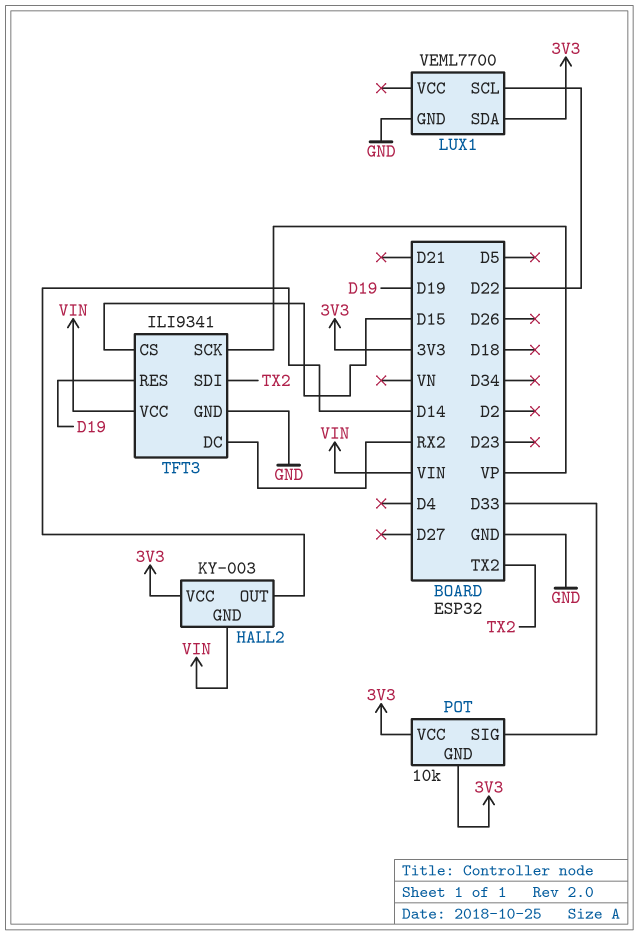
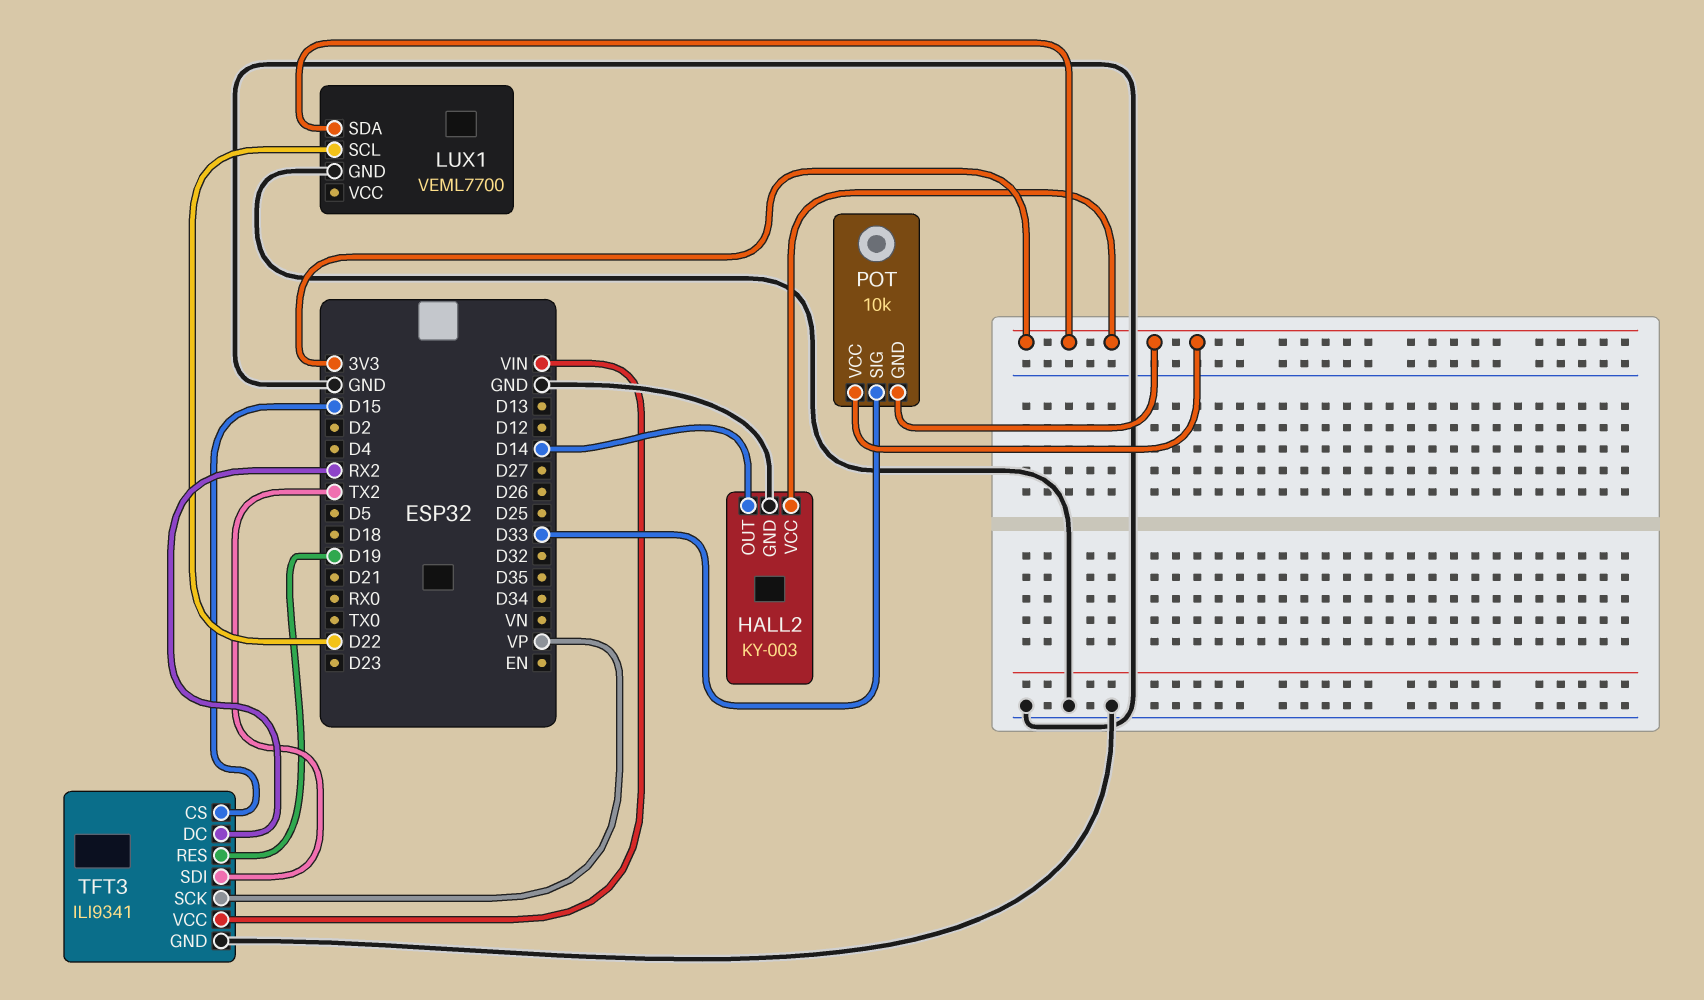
HALL2 pin GND: VIN -> GND

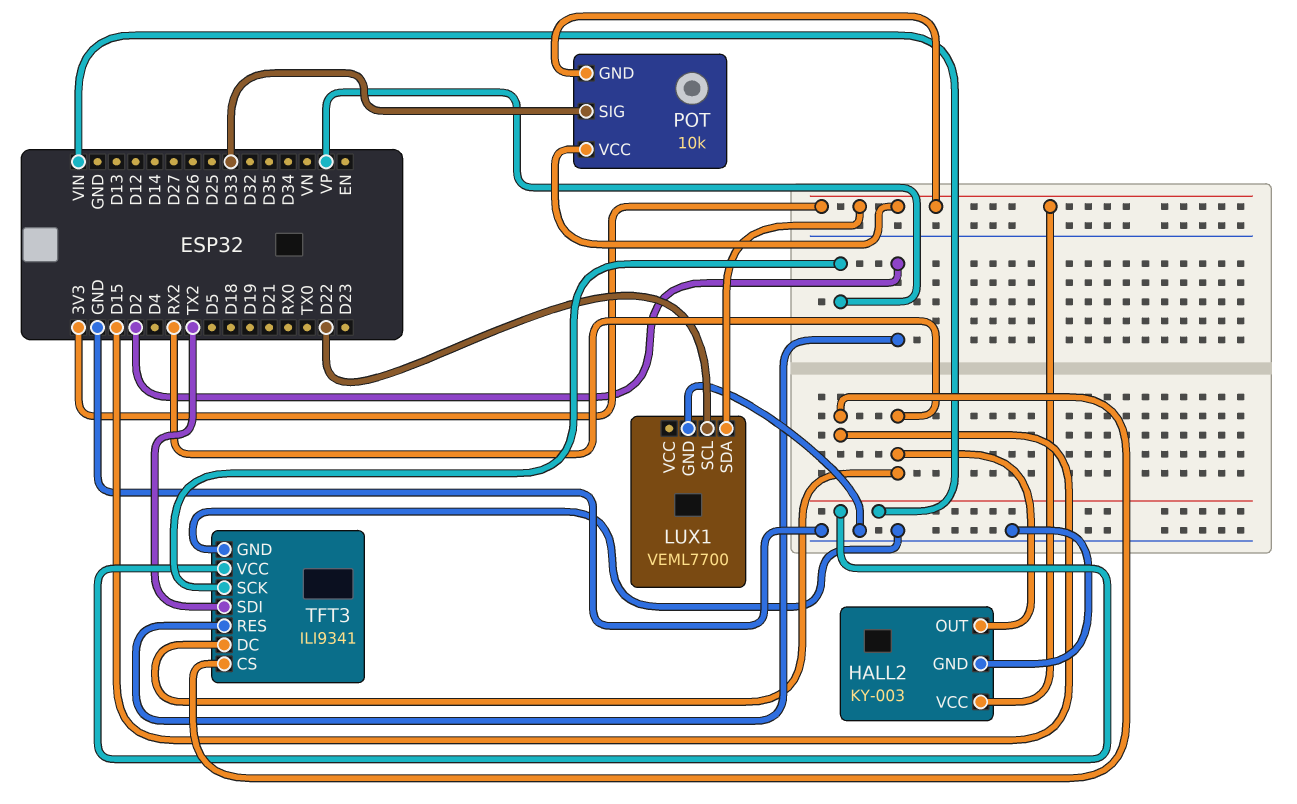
HALL2 pin OUT: D14 -> RX2
TFT3 pin RES: D19 -> D2

